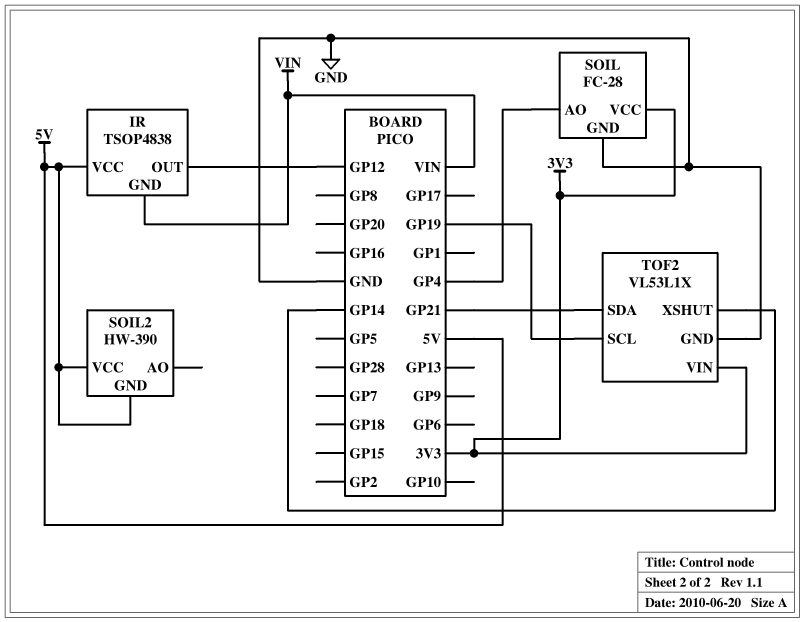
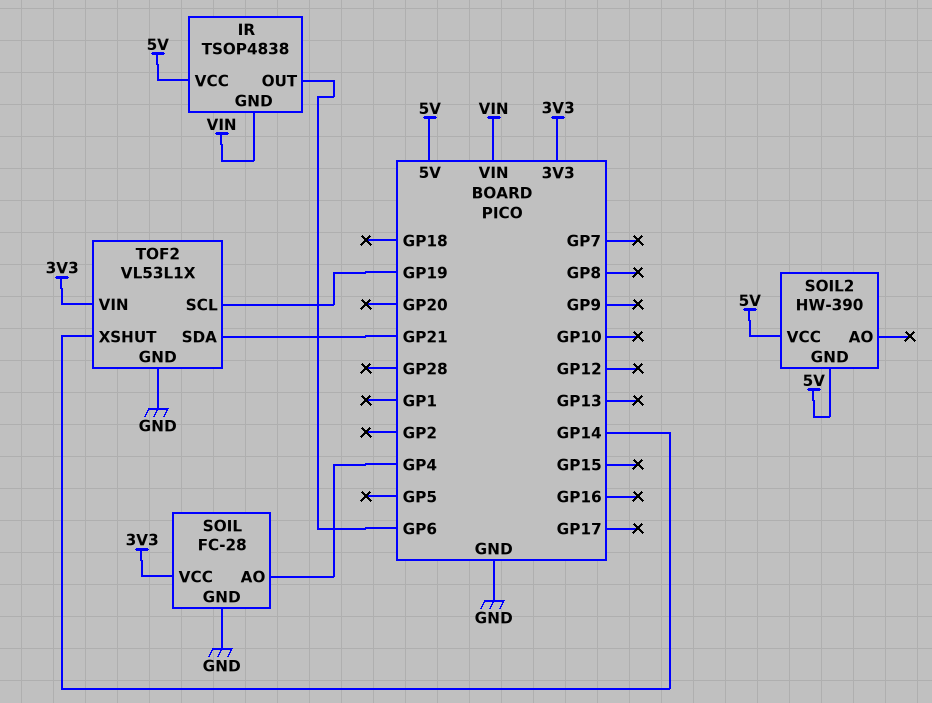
IR pin OUT: GP12 -> GP6

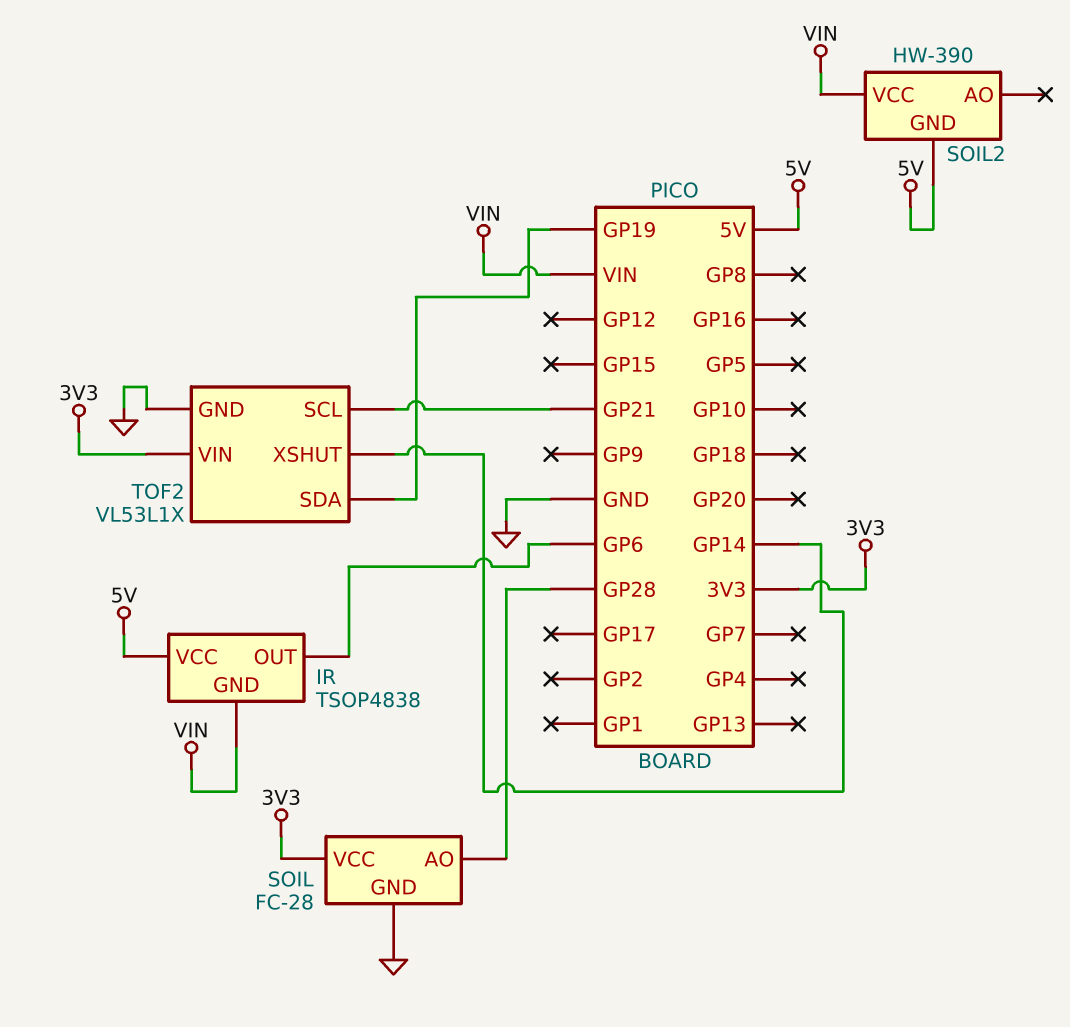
SOIL pin AO: GP4 -> GP28
SOIL2 pin VCC: 5V -> VIN
TOF2 pin SCL: GP19 -> GP21
TOF2 pin SDA: GP21 -> GP19

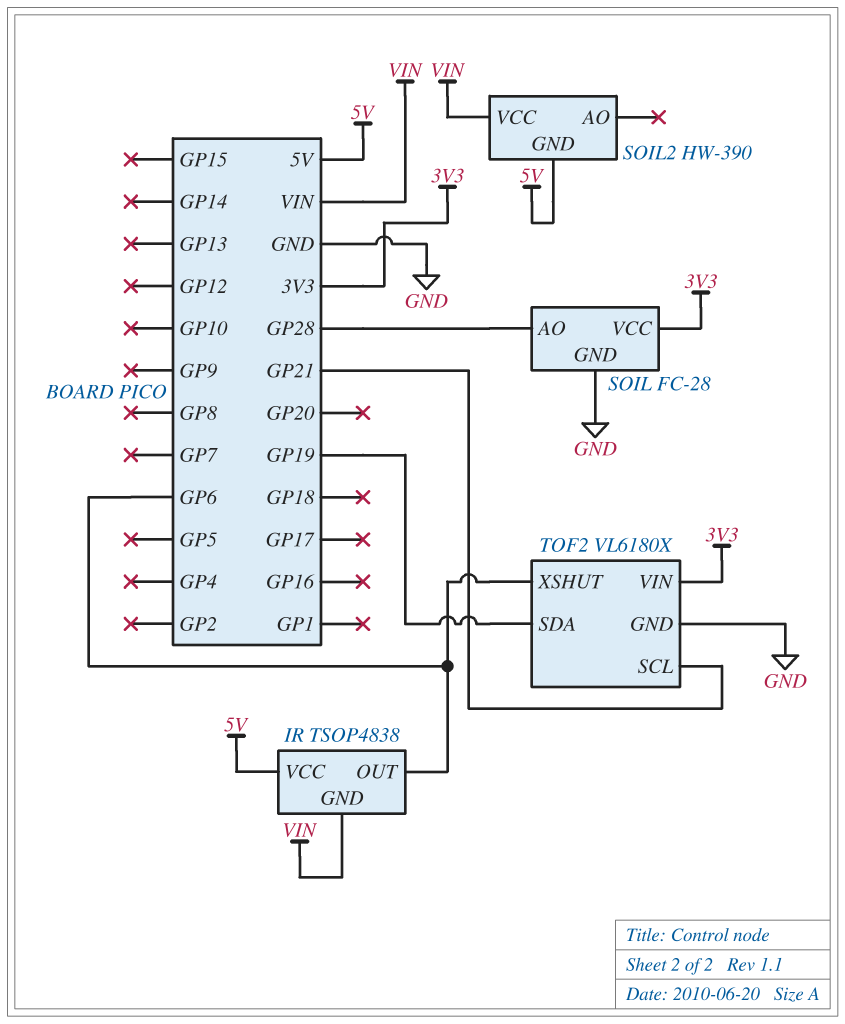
TOF2: VL53L1X -> VL6180X
TOF2 pin XSHUT: GP14 -> GP6

